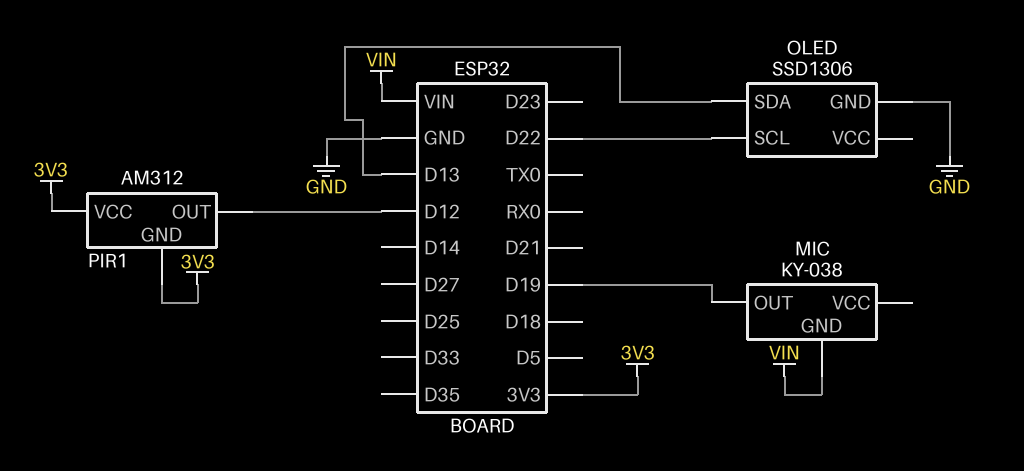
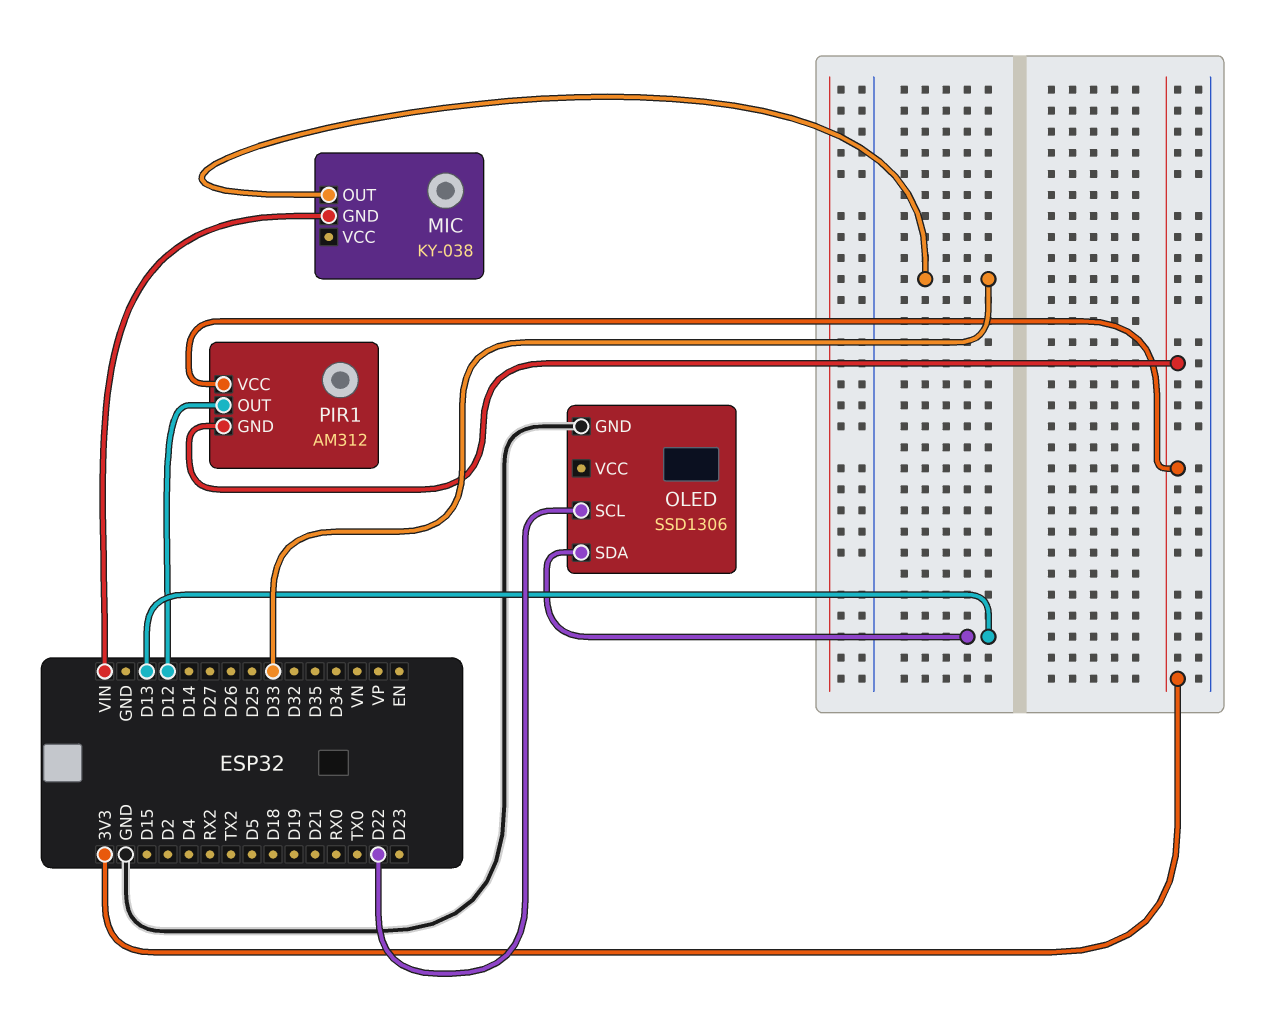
MIC pin OUT: D19 -> D33

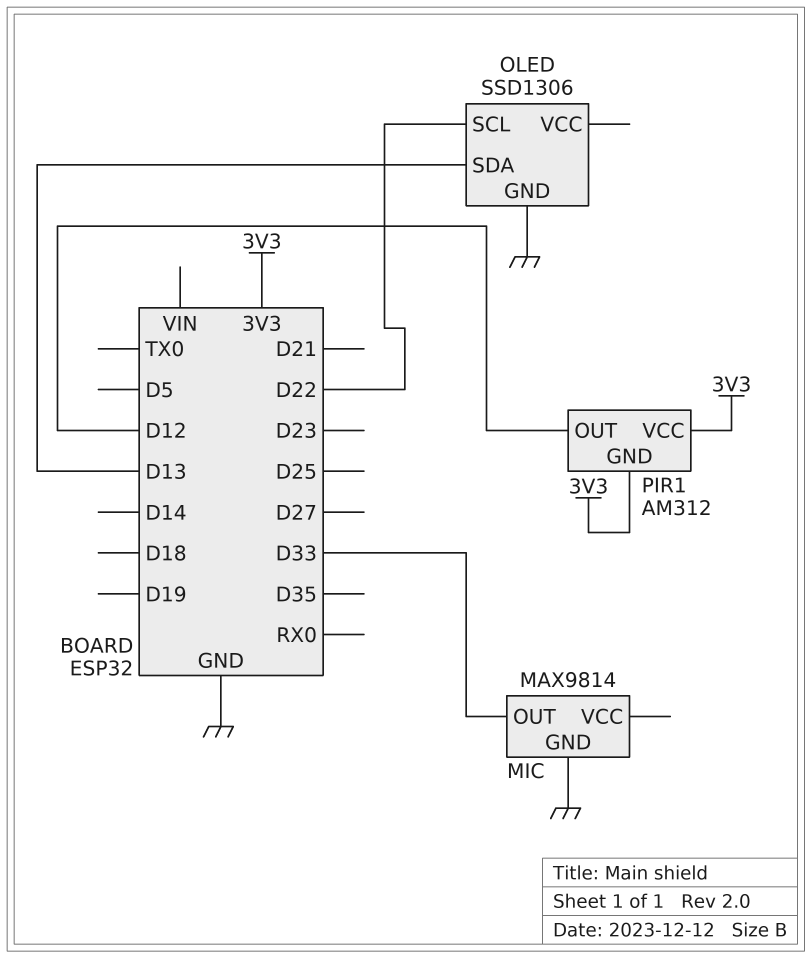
MIC: KY-038 -> MAX9814
MIC pin GND: VIN -> GND

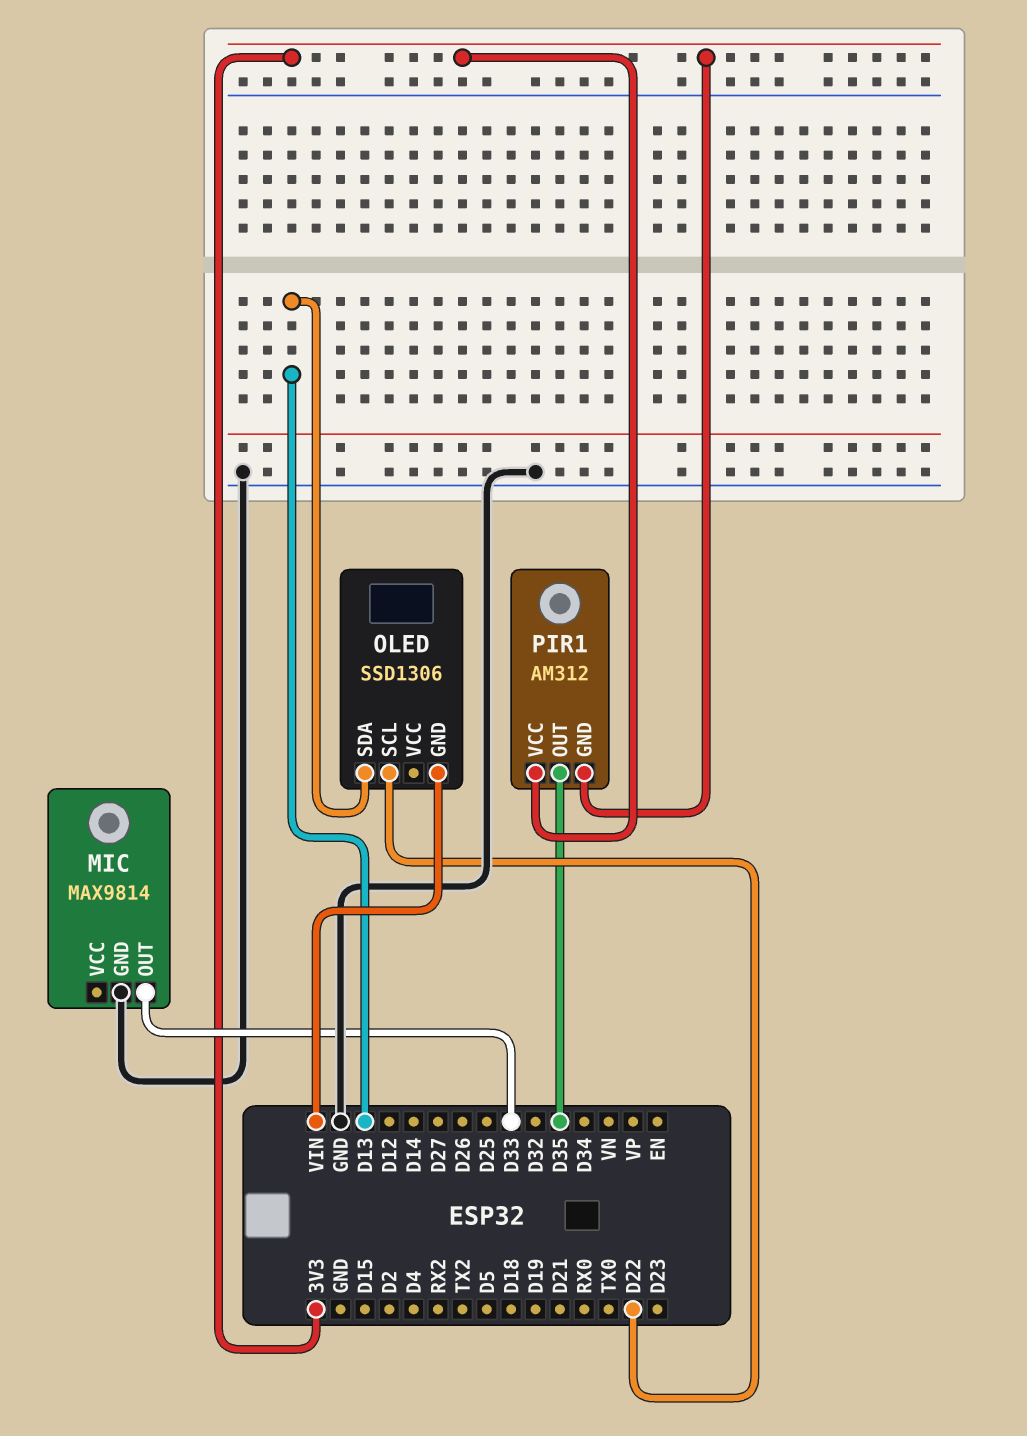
OLED pin GND: GND -> VIN
PIR1 pin OUT: D12 -> D35

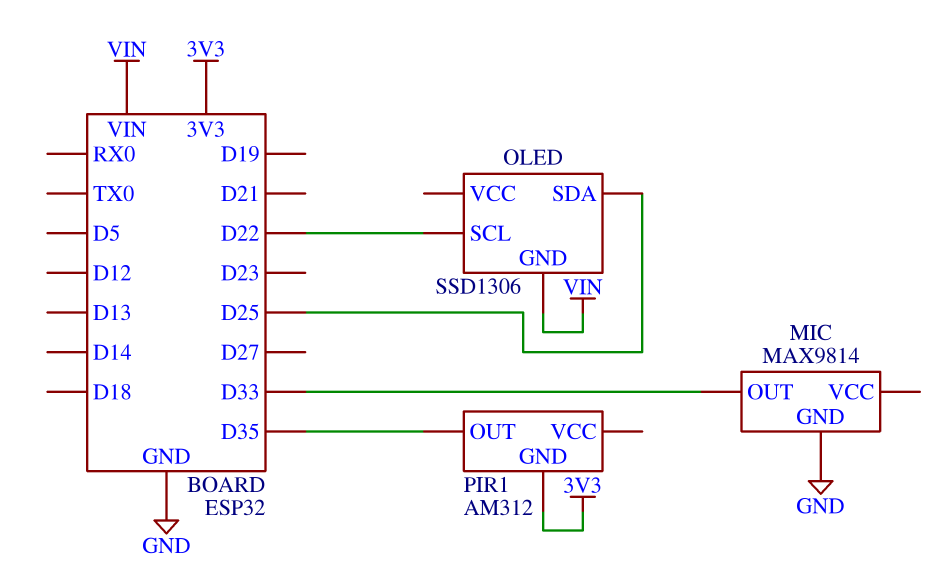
OLED pin SDA: D13 -> D25
PIR1 pin VCC: 3V3 -> none

